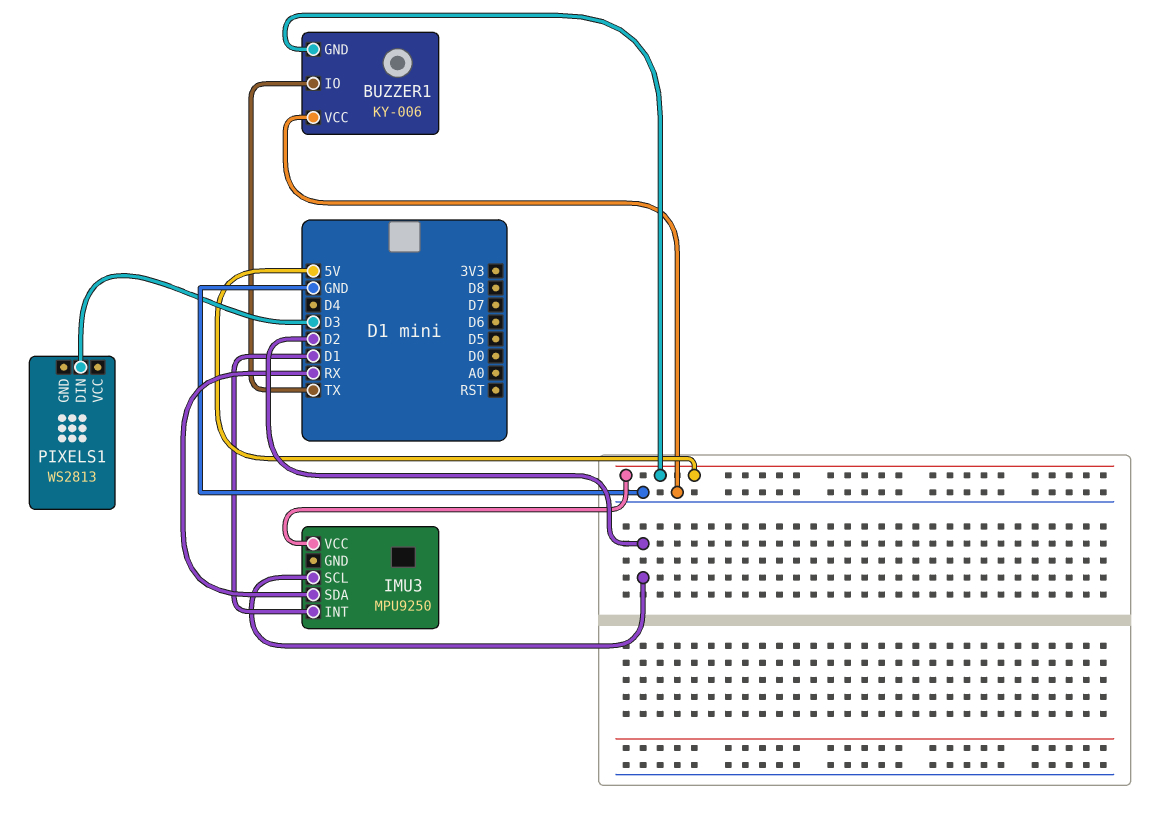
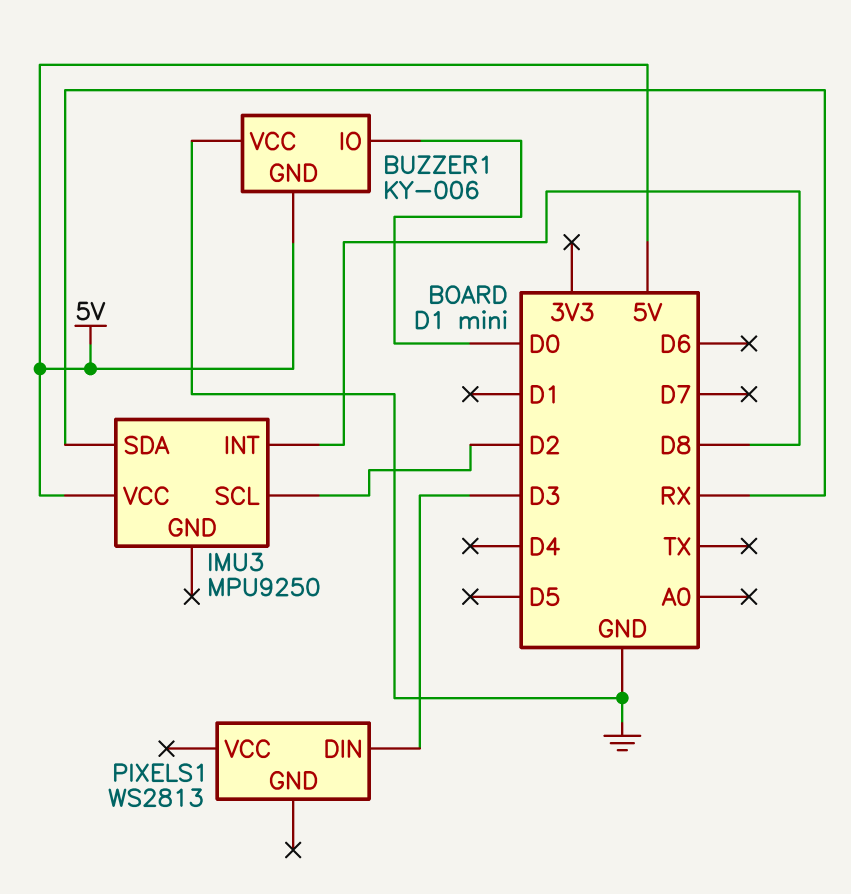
BUZZER1 pin IO: TX -> D0
IMU3 pin INT: D1 -> D8

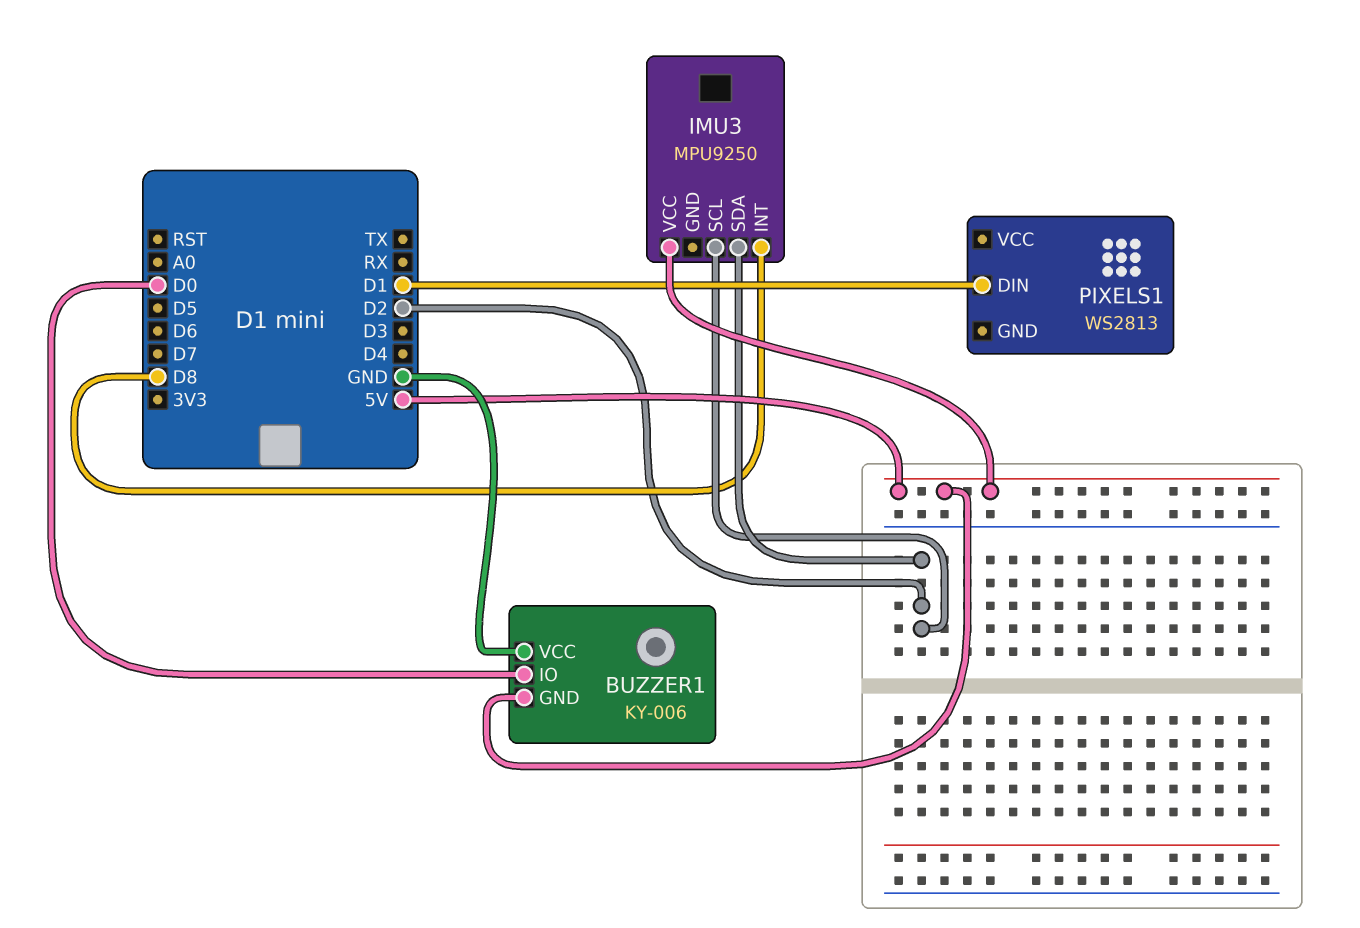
IMU3 pin SDA: RX -> D2
PIXELS1 pin DIN: D3 -> D1

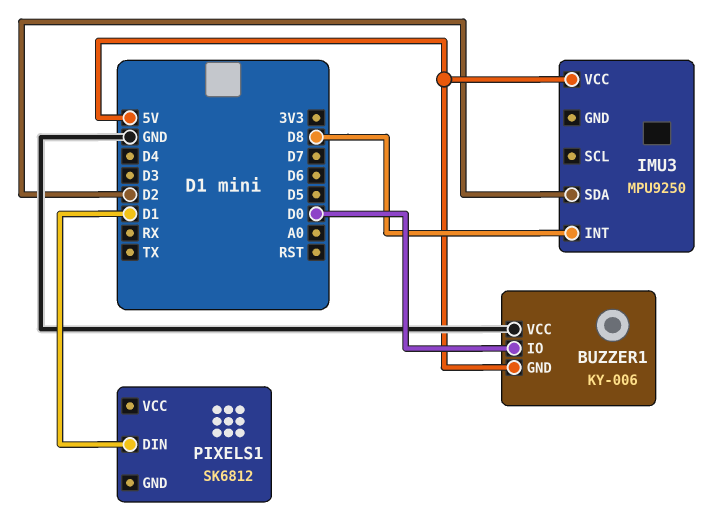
IMU3 pin SCL: D2 -> none
PIXELS1: WS2813 -> SK6812

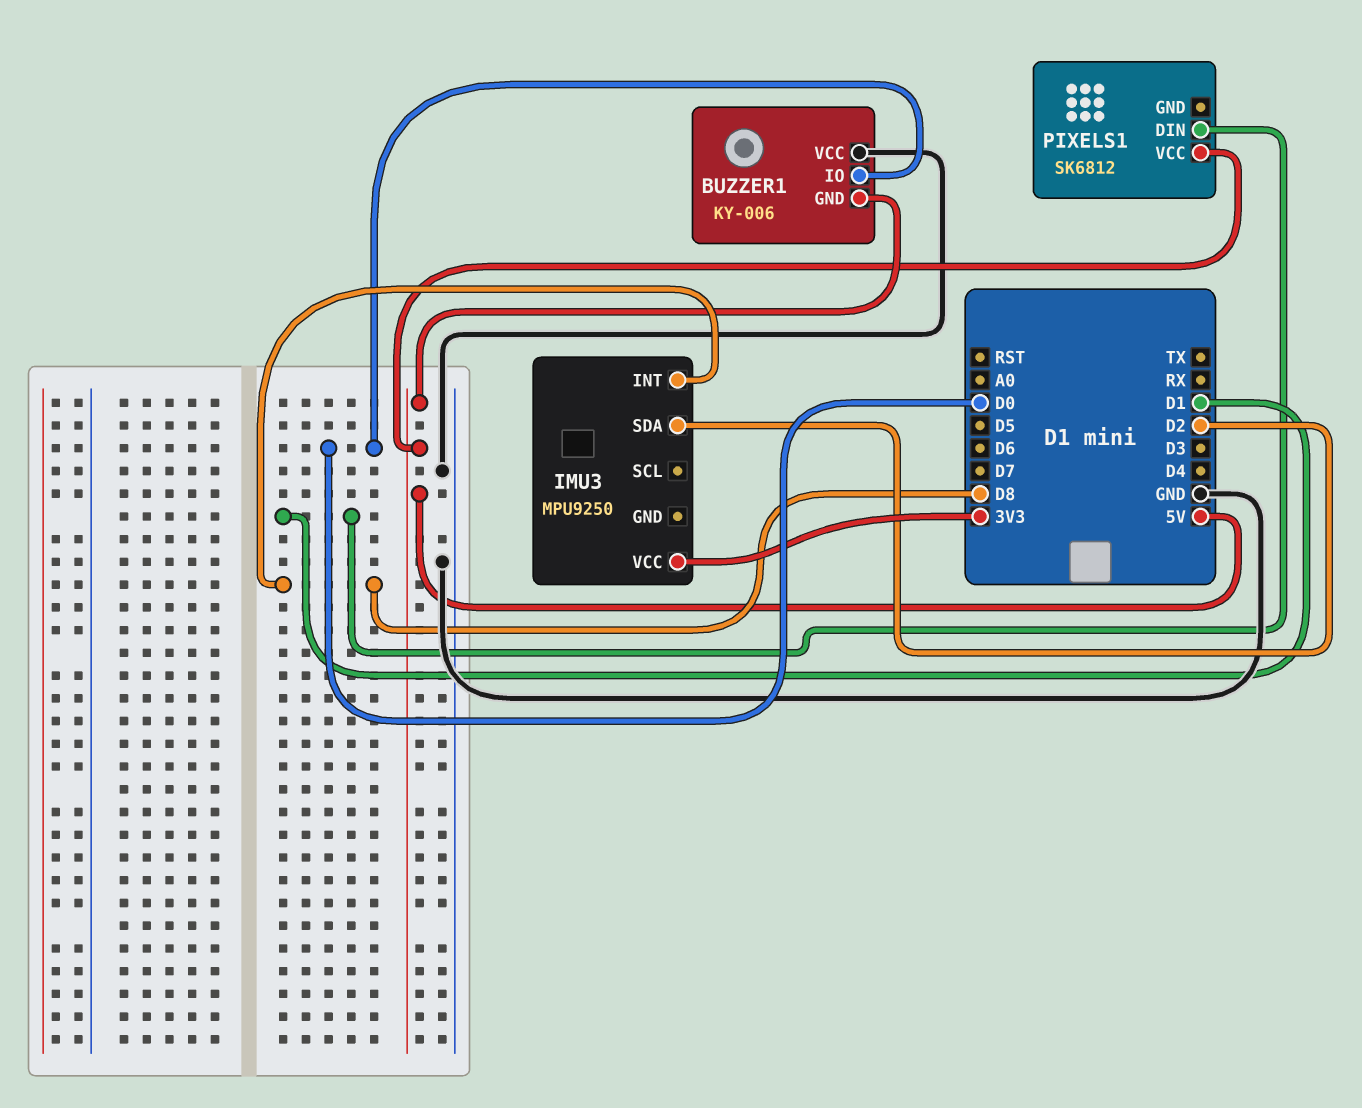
IMU3 pin VCC: 5V -> 3V3
PIXELS1 pin VCC: none -> 5V

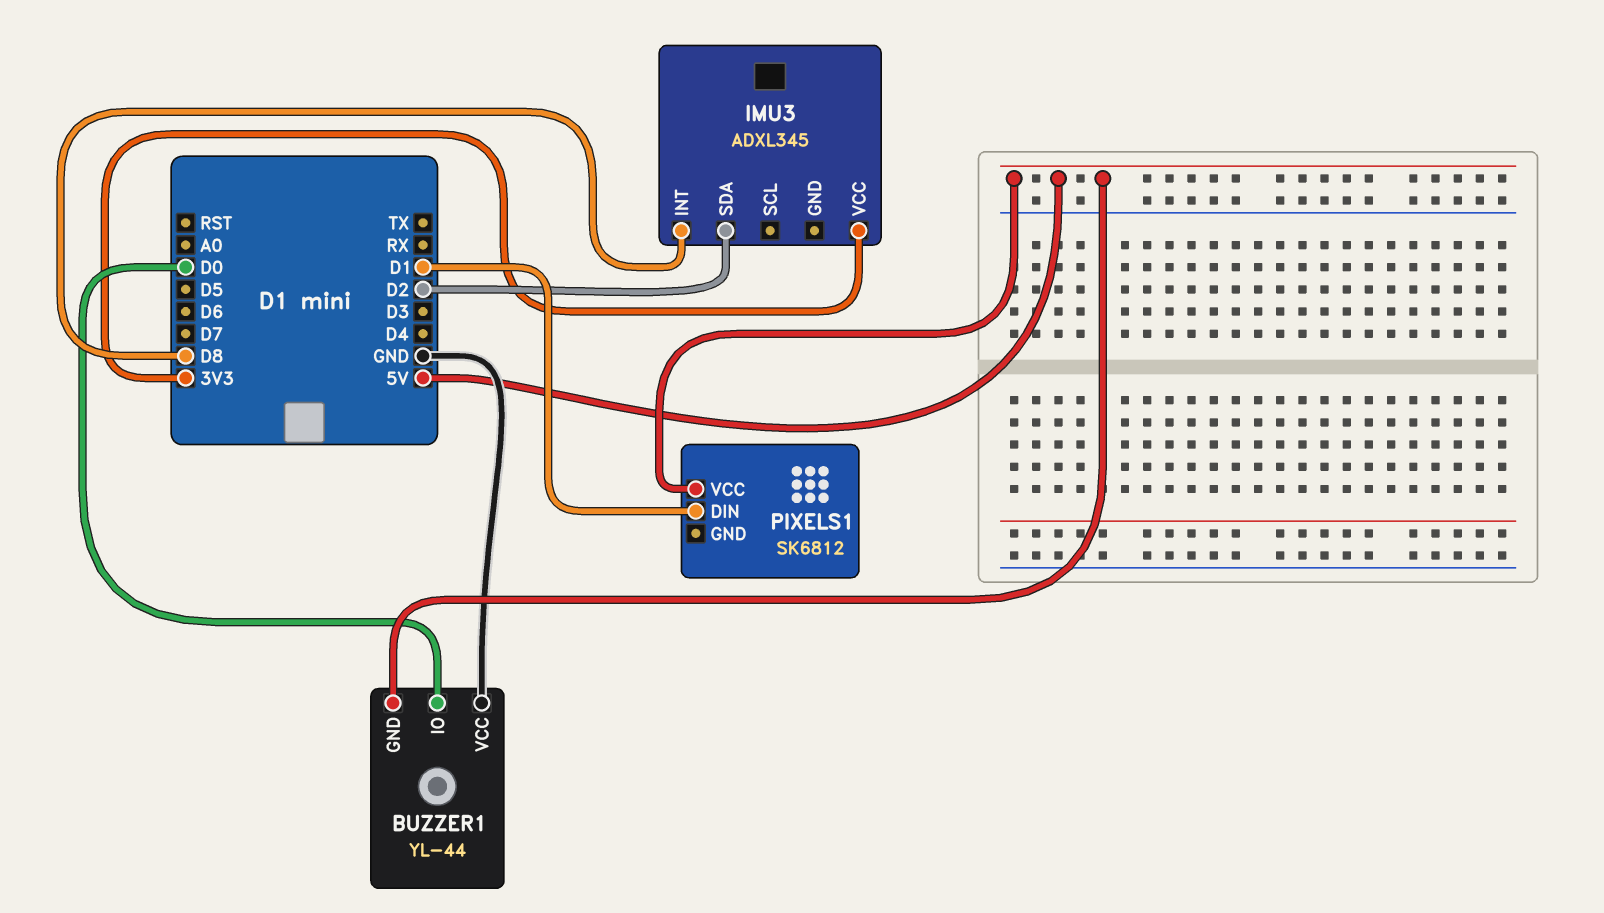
BUZZER1: KY-006 -> YL-44
IMU3: MPU9250 -> ADXL345

